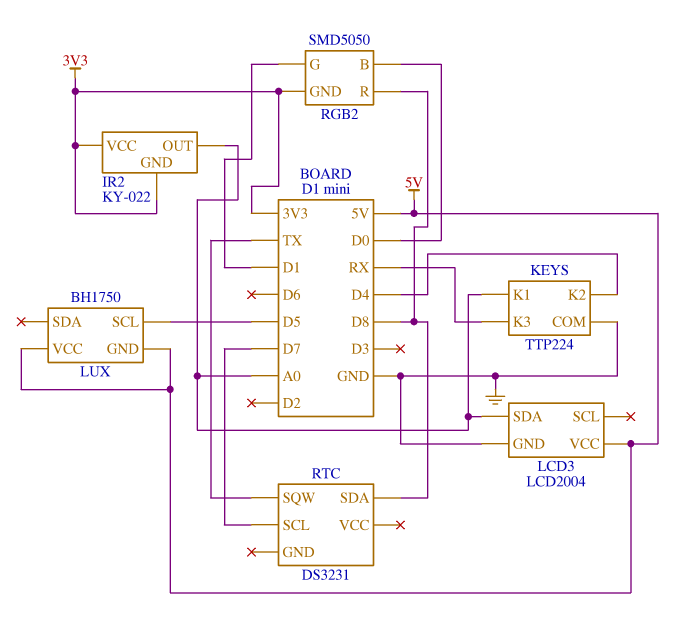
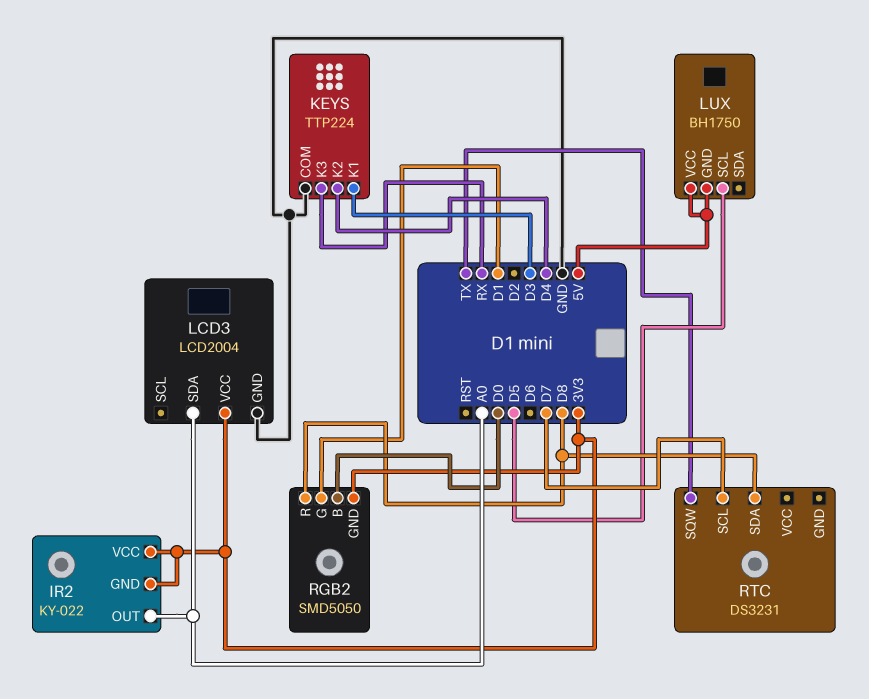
KEYS pin K1: A0 -> D3
LCD3 pin VCC: 5V -> 3V3

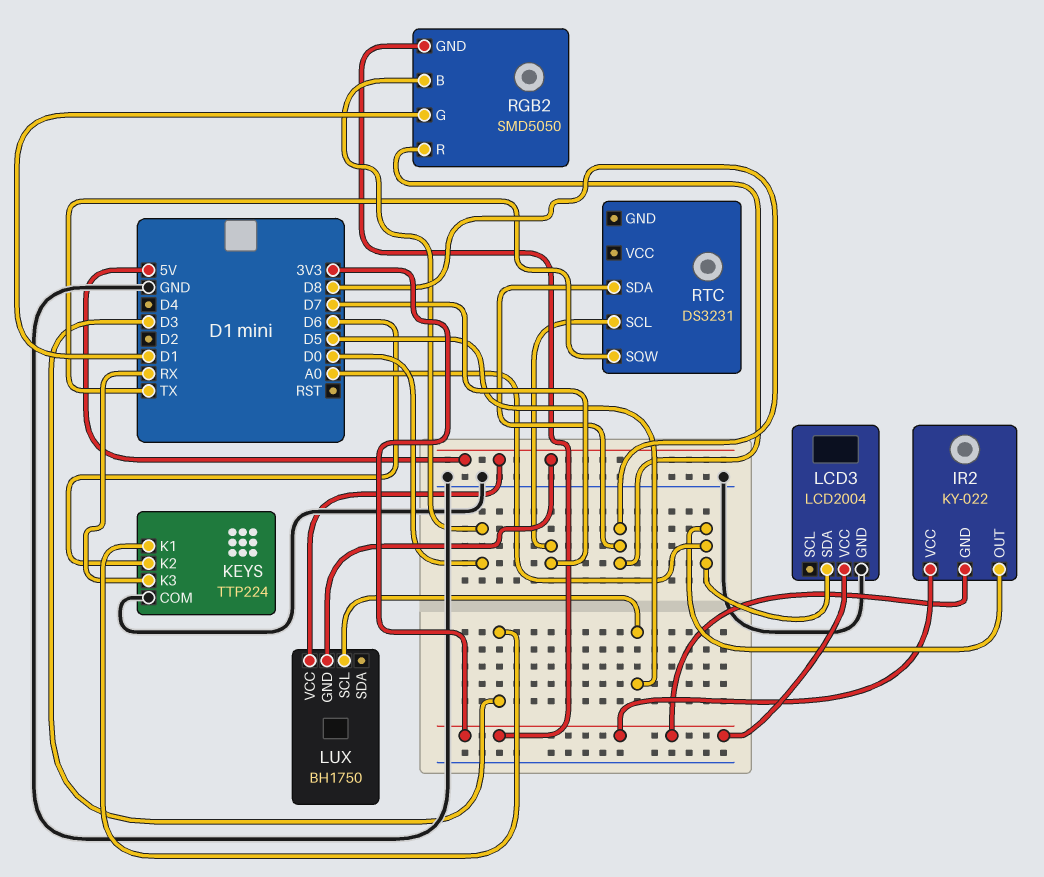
KEYS pin K2: D4 -> D6

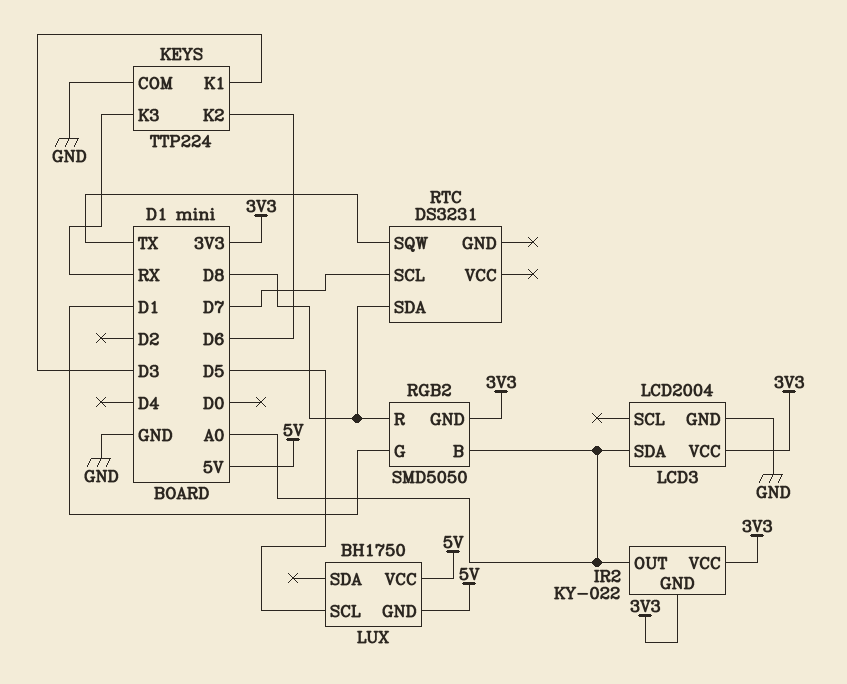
RGB2 pin B: D0 -> A0

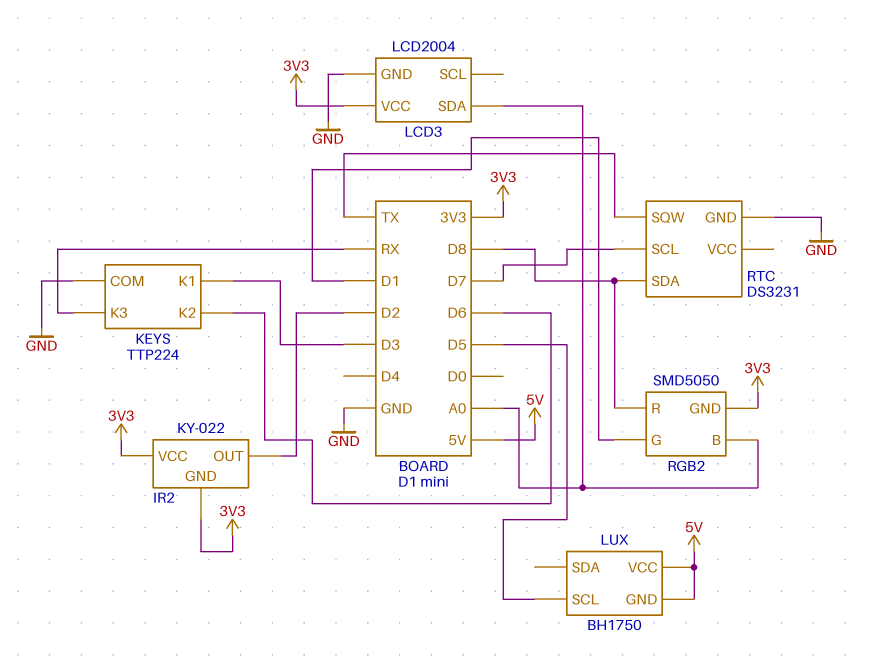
IR2 pin OUT: A0 -> D2
RTC pin GND: none -> GND

